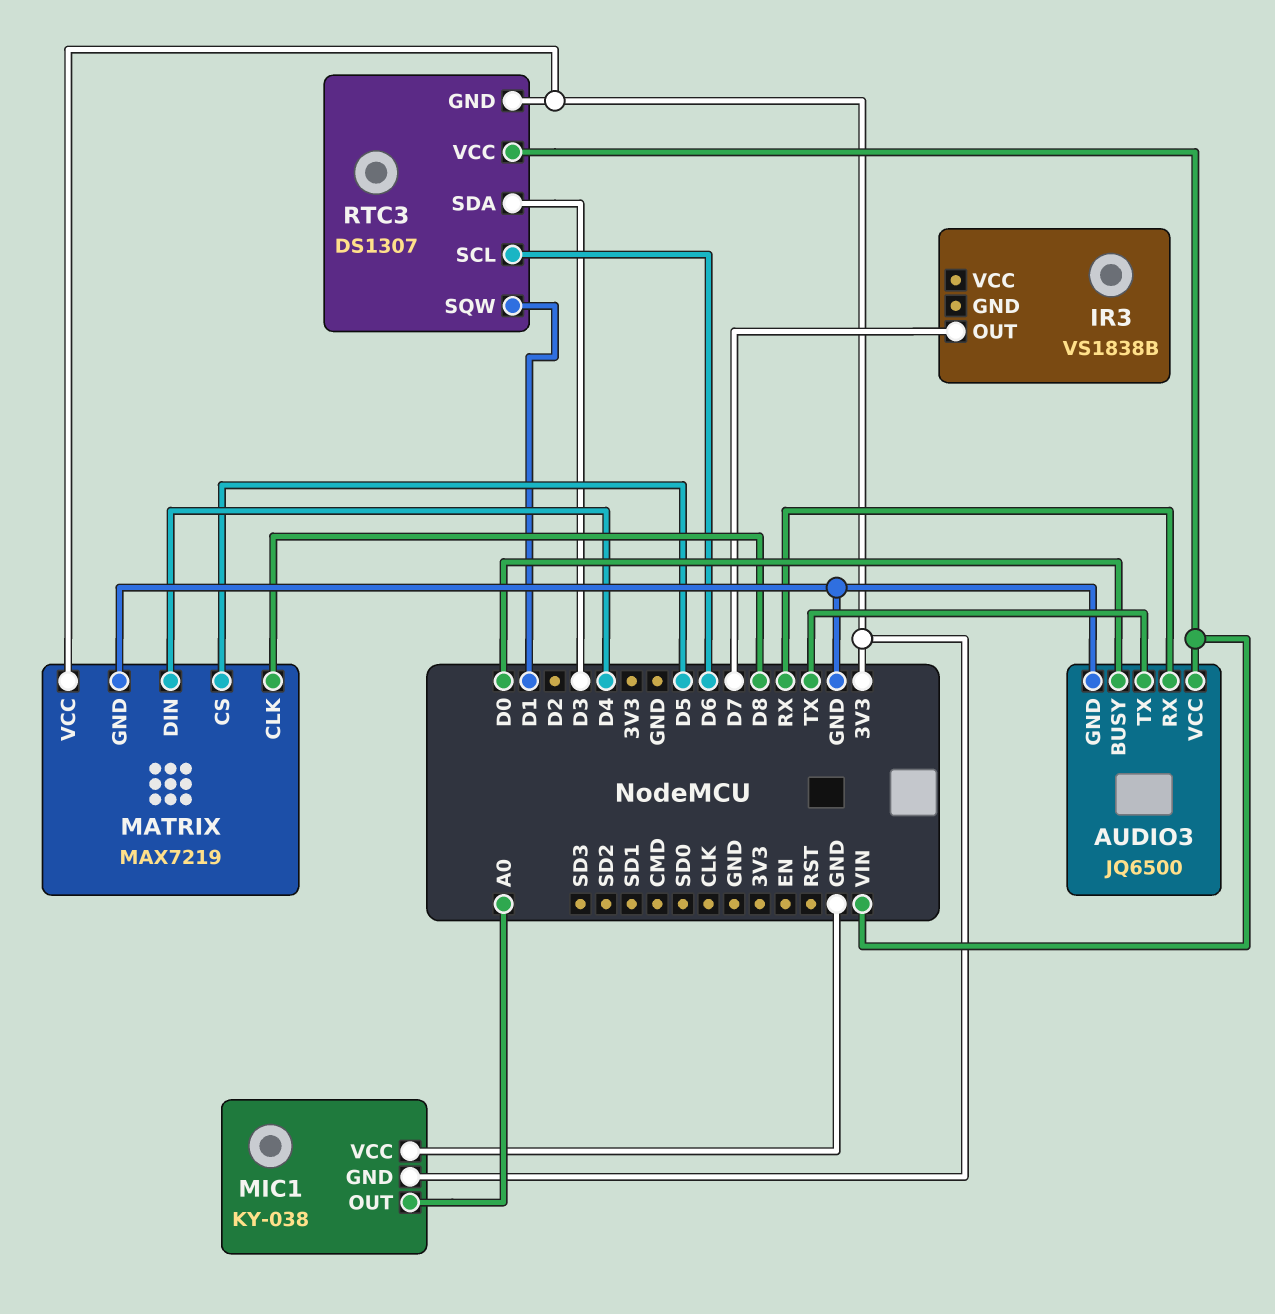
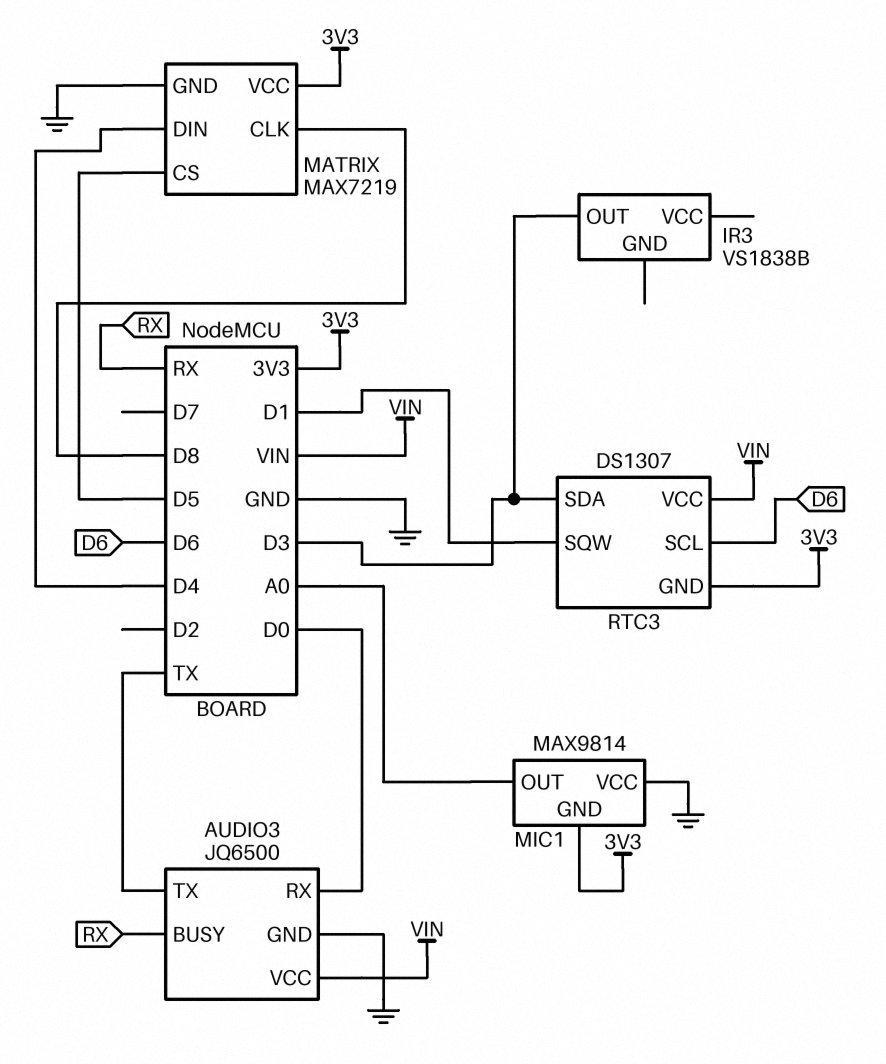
AUDIO3 pin BUSY: D0 -> RX
AUDIO3 pin RX: RX -> D0
IR3 pin OUT: D7 -> D3
MIC1: KY-038 -> MAX9814

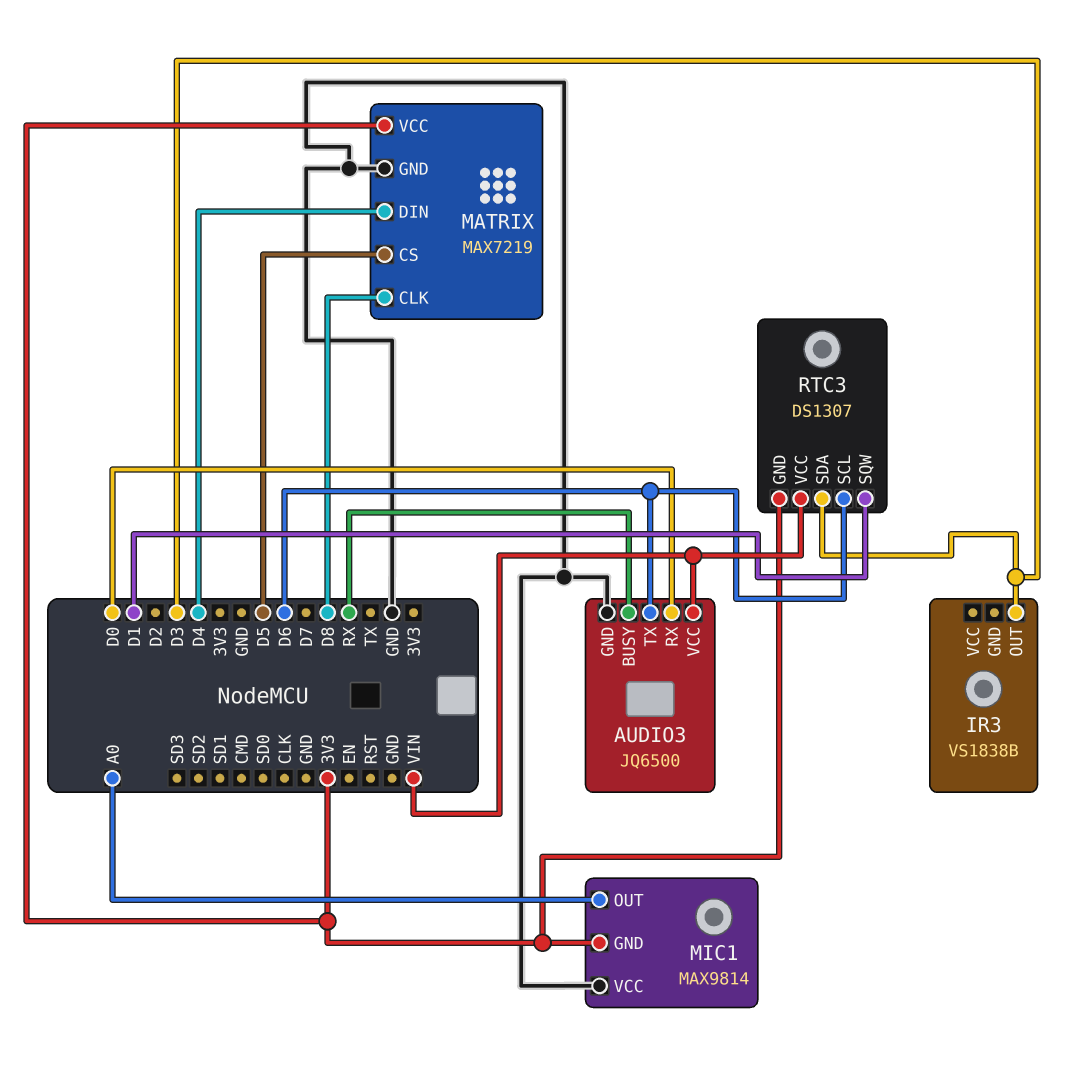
AUDIO3 pin TX: TX -> D6

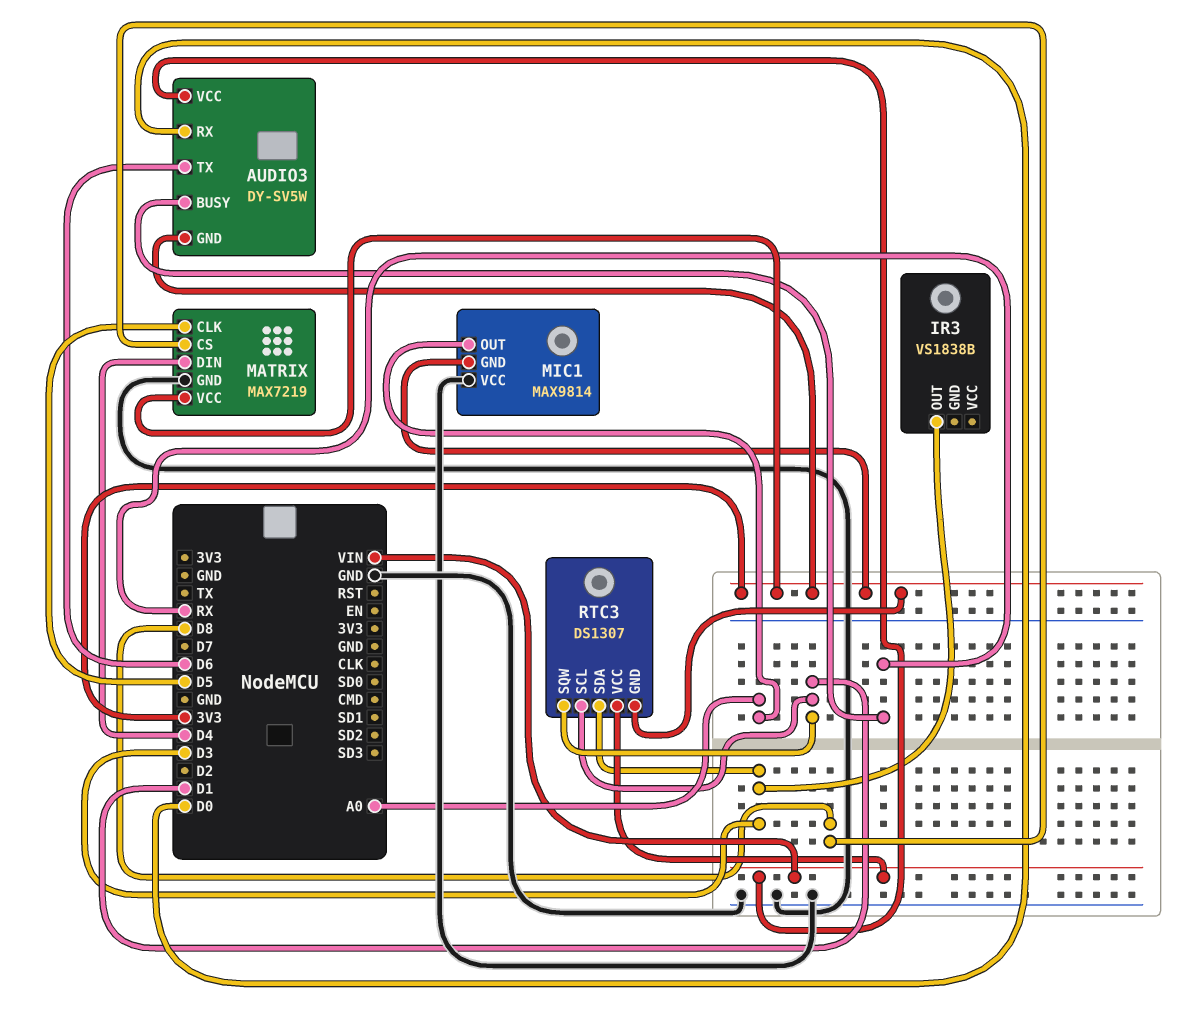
AUDIO3: JQ6500 -> DY-SV5W
AUDIO3 pin GND: GND -> 3V3
MATRIX pin CLK: D8 -> D5
MATRIX pin CS: D5 -> D8
RTC3 pin SCL: D6 -> D1

